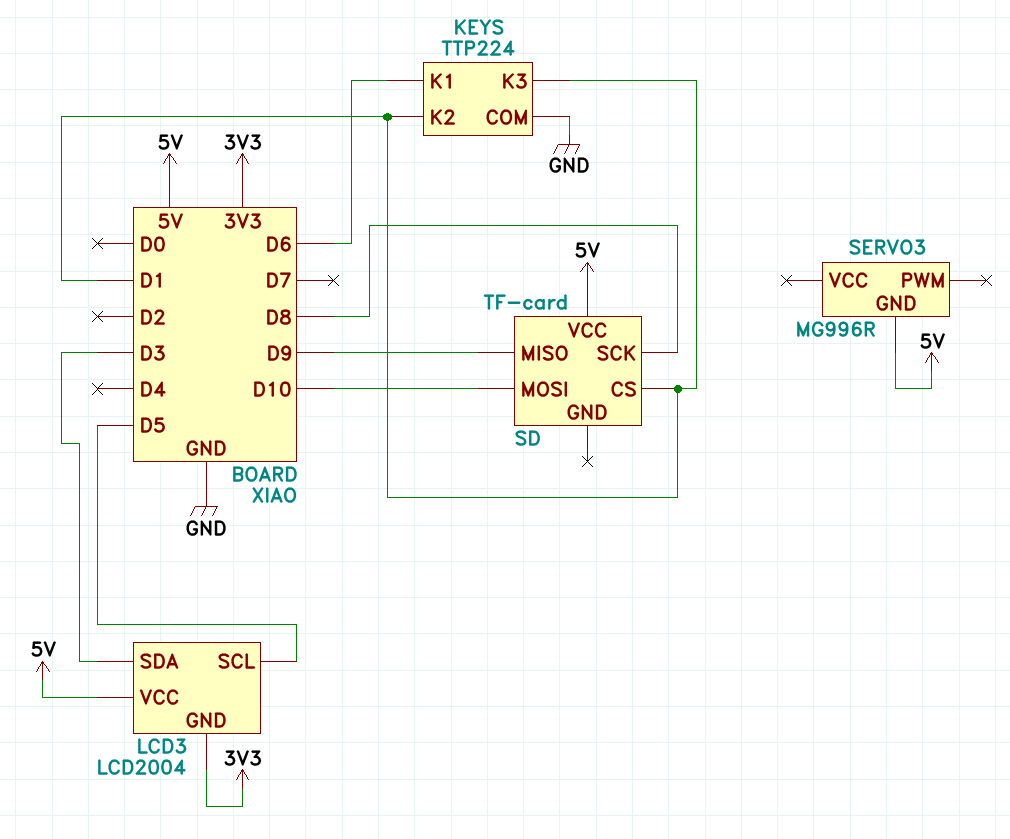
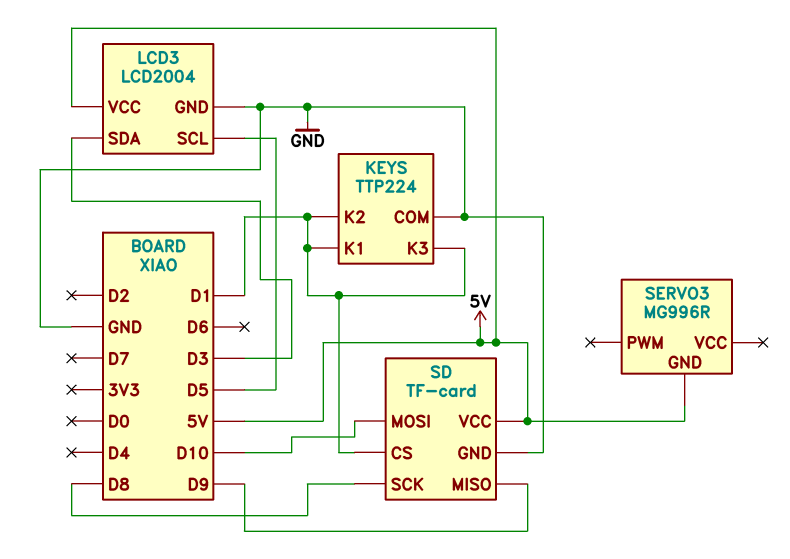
KEYS pin K1: D6 -> D1
LCD3 pin GND: 3V3 -> GND
SD pin GND: none -> GND

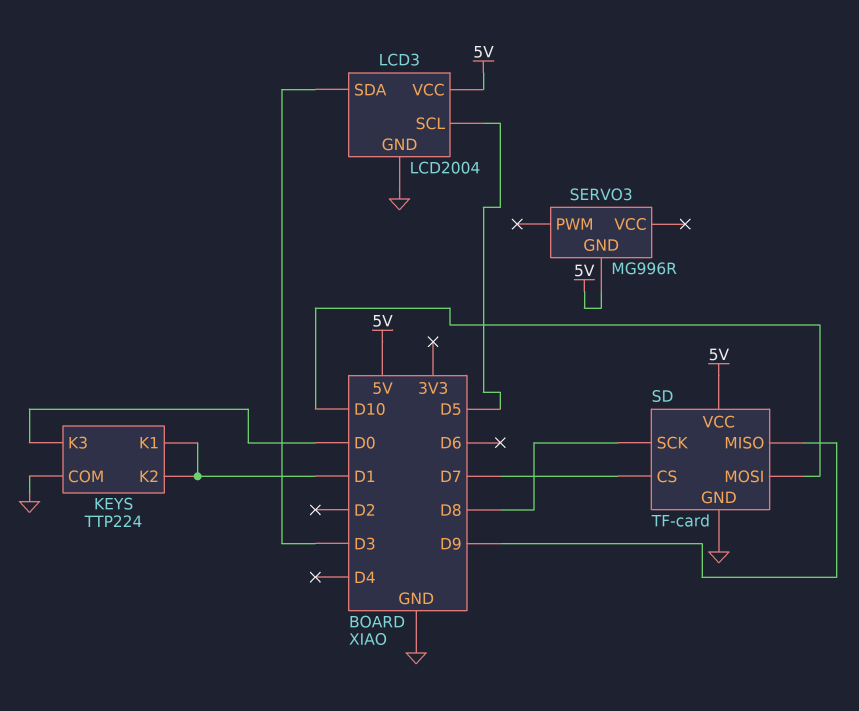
KEYS pin K3: D1 -> D0
SD pin CS: D1 -> D7

